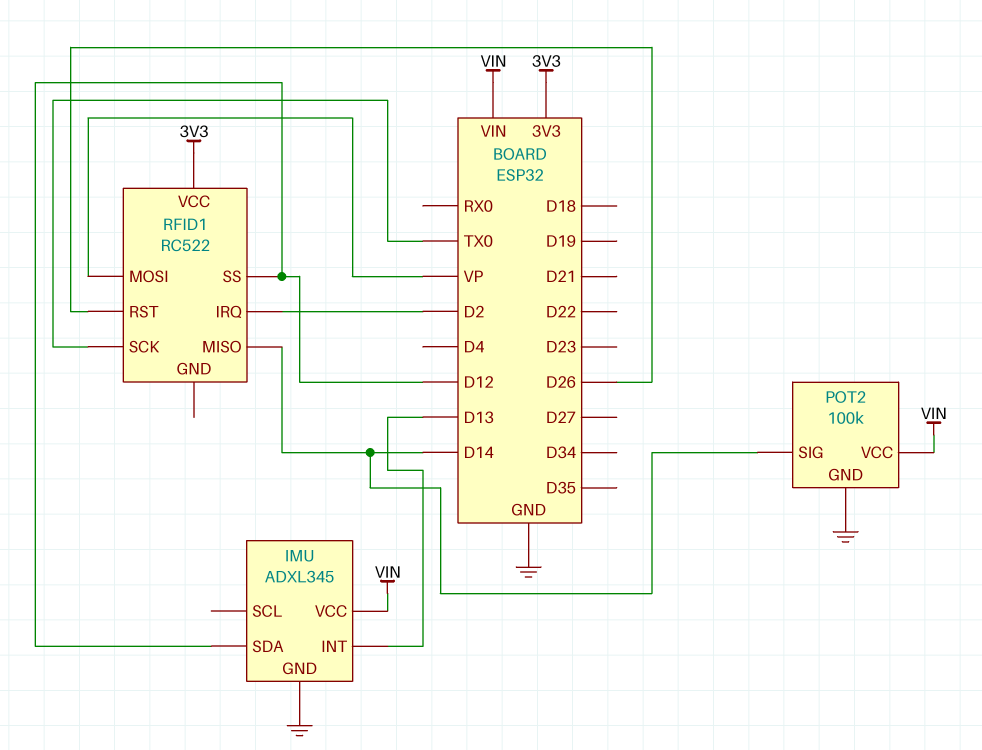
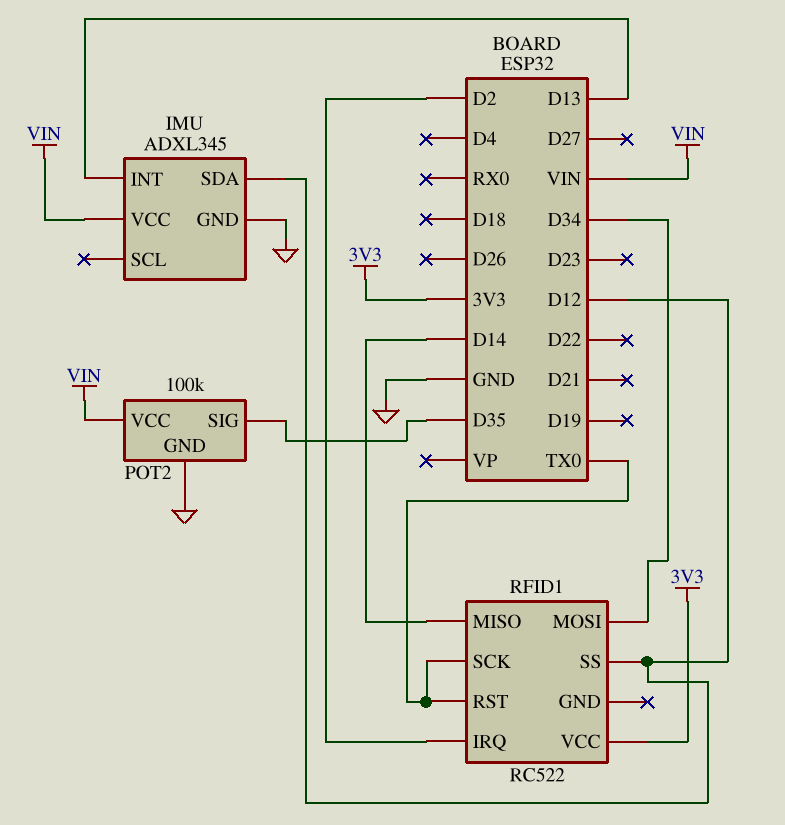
POT2 pin SIG: D14 -> D35
RFID1 pin MOSI: VP -> D34
RFID1 pin RST: D26 -> TX0

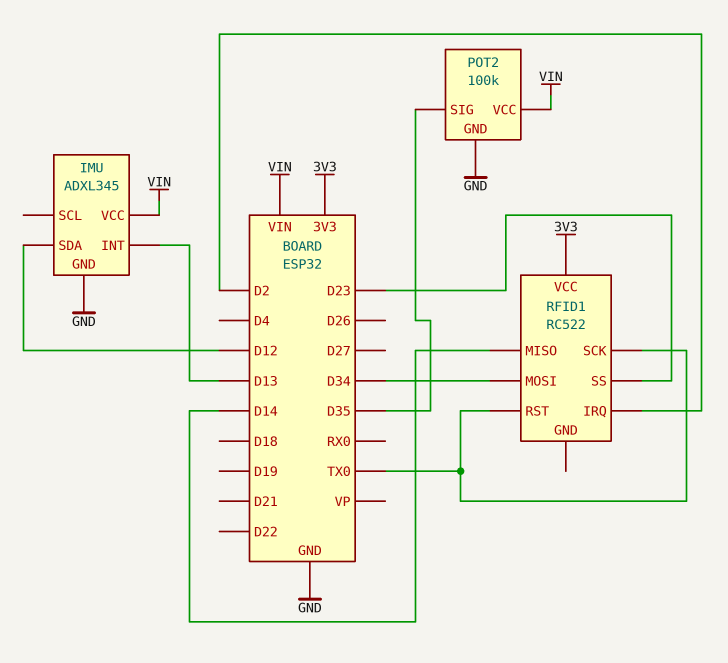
RFID1 pin SS: D12 -> D23

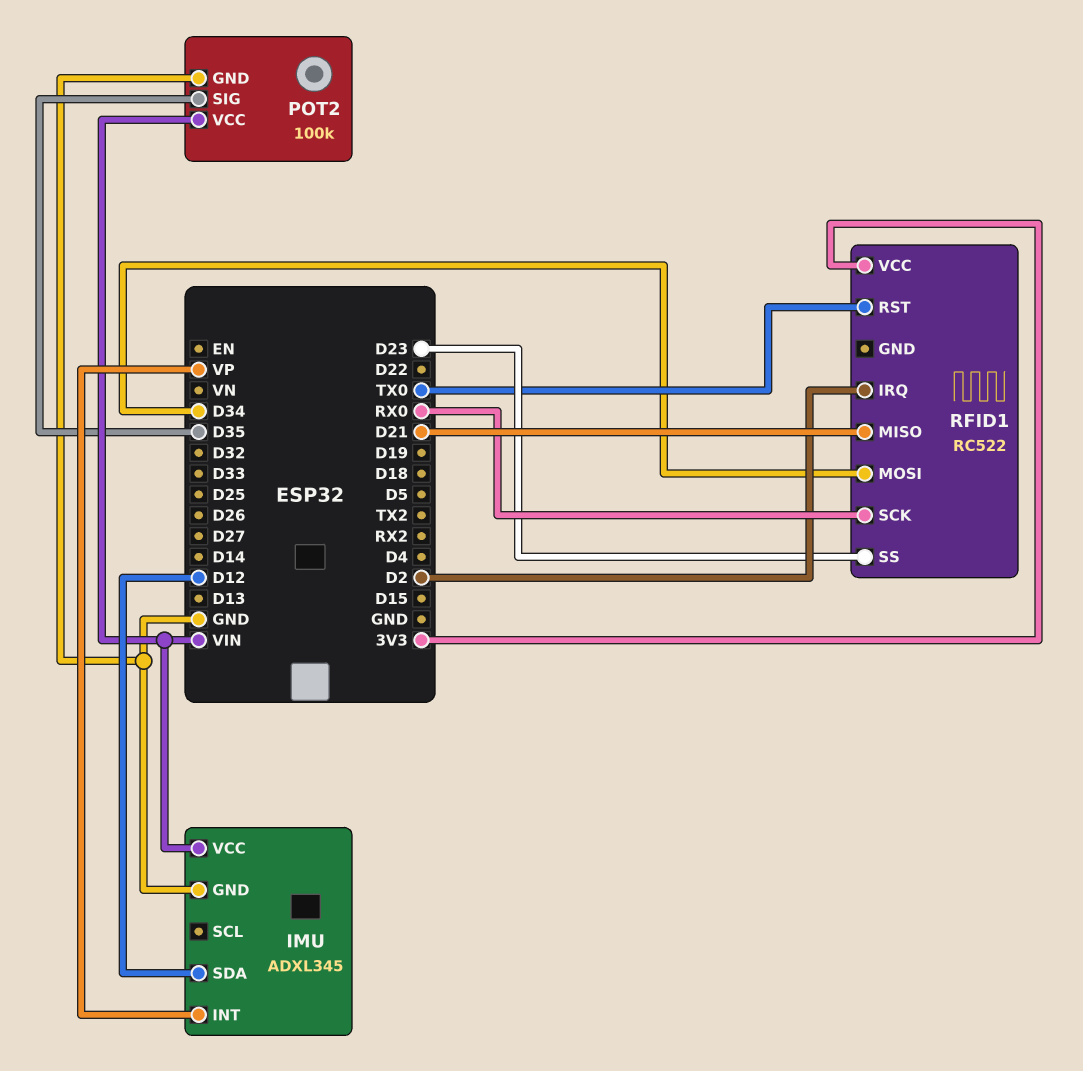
IMU pin INT: D13 -> VP
RFID1 pin MISO: D14 -> D21
RFID1 pin SCK: TX0 -> RX0

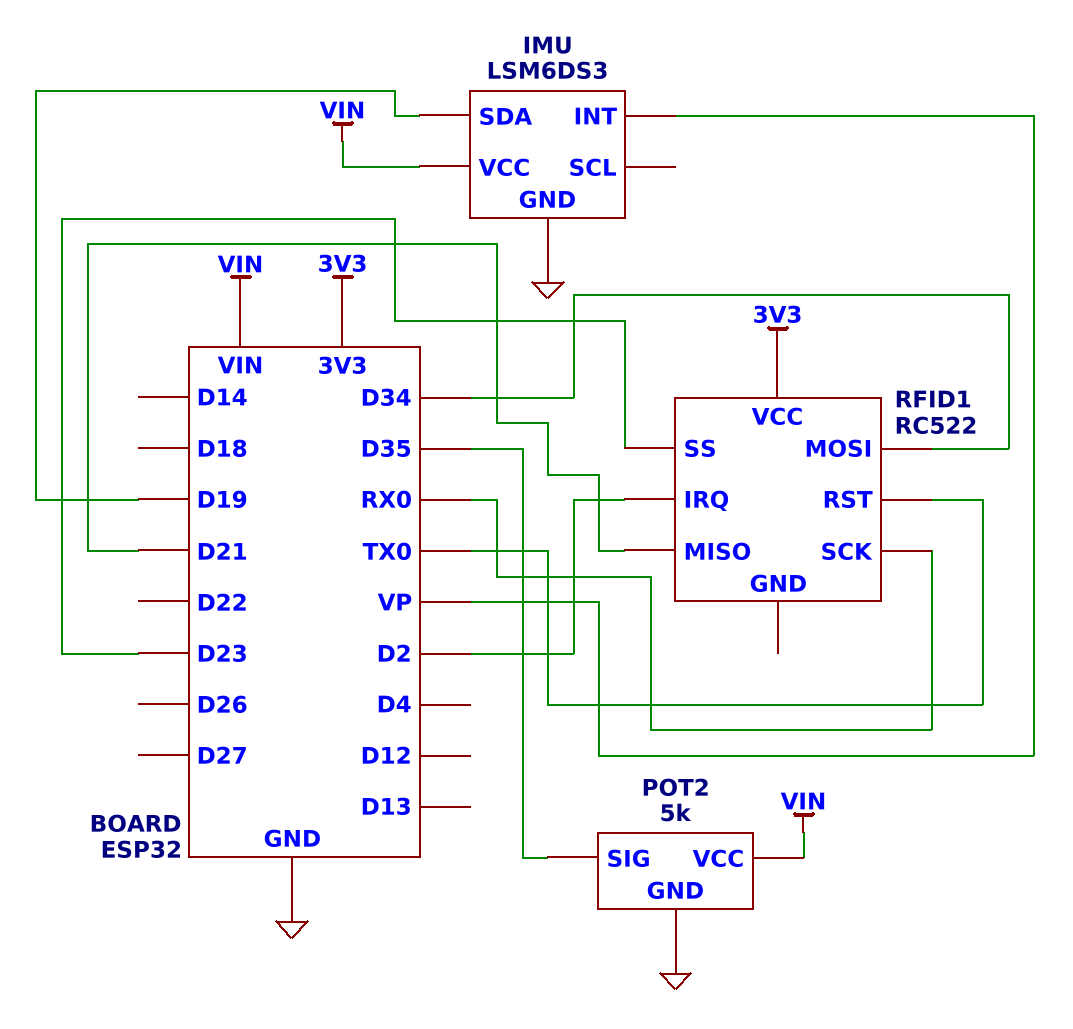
IMU: ADXL345 -> LSM6DS3
IMU pin SDA: D12 -> D19
POT2: 100k -> 5k

